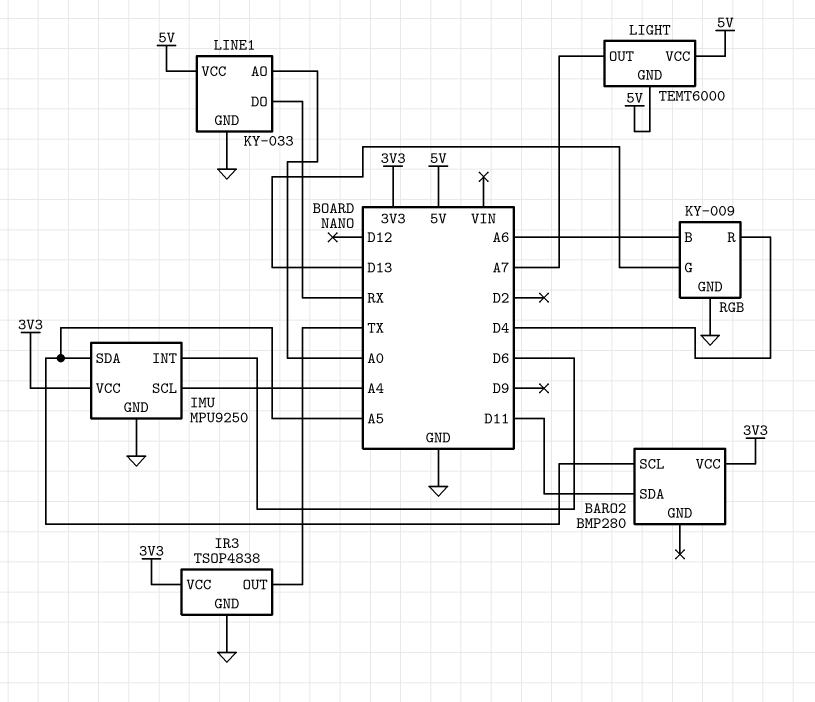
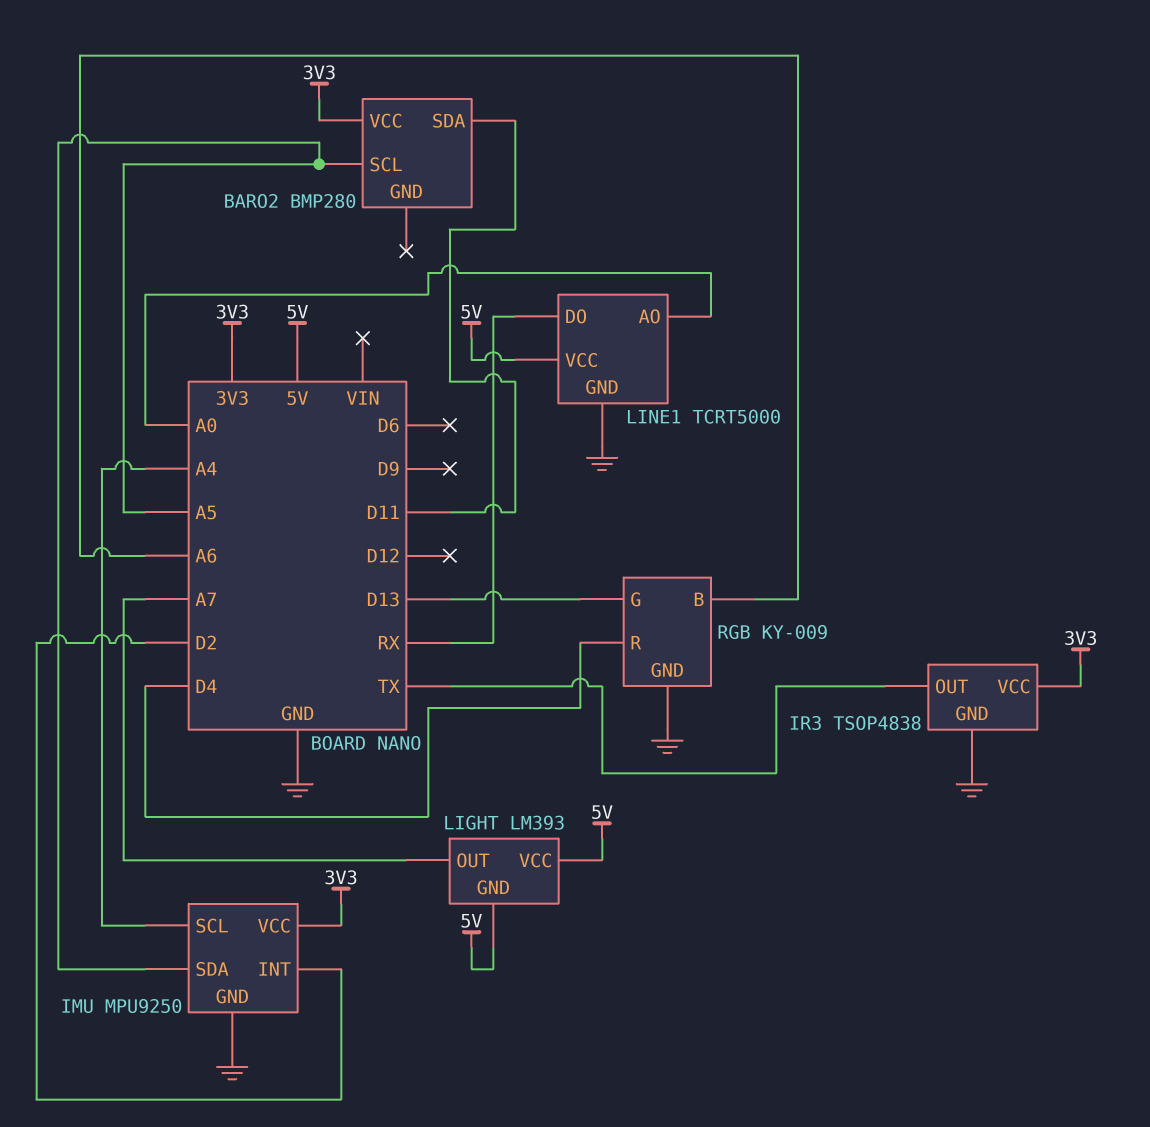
IMU pin INT: D6 -> D2
LIGHT: TEMT6000 -> LM393
LINE1: KY-033 -> TCRT5000

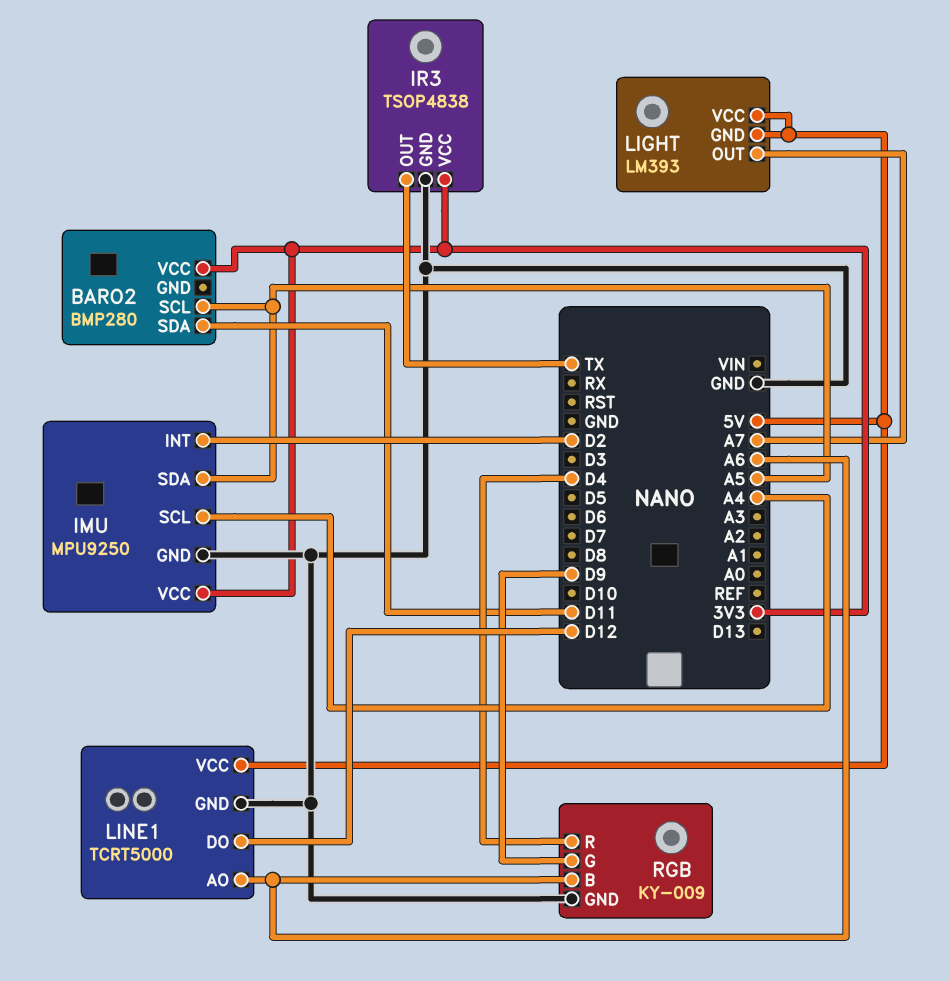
LINE1 pin AO: A0 -> A6
LINE1 pin DO: RX -> D12
RGB pin G: D13 -> D9

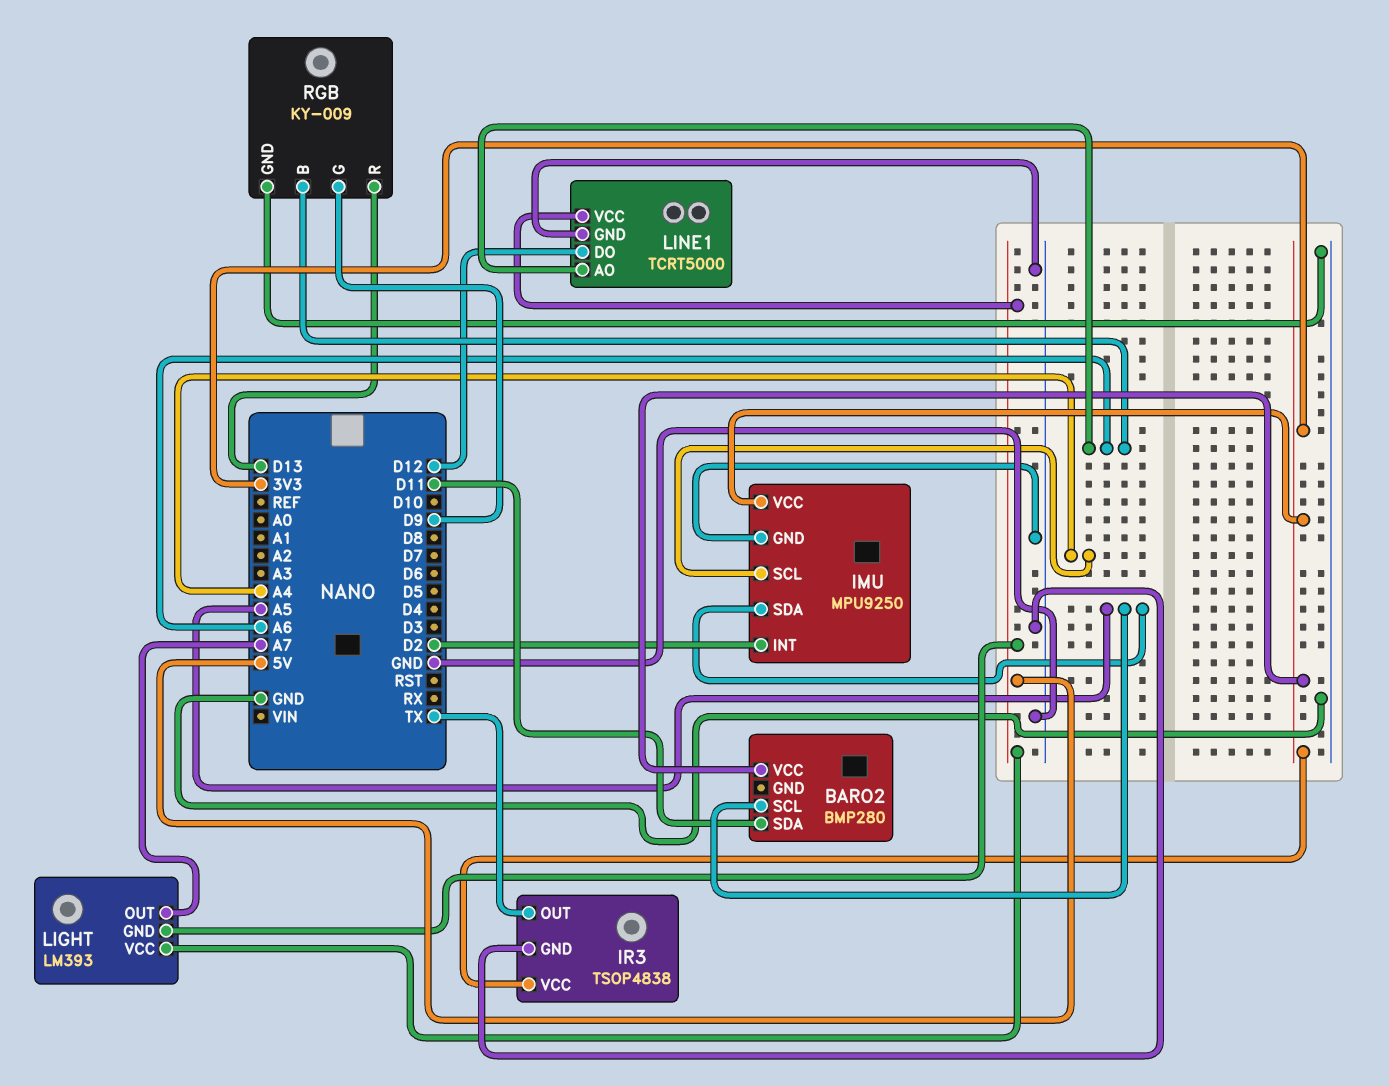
RGB pin R: D4 -> D13

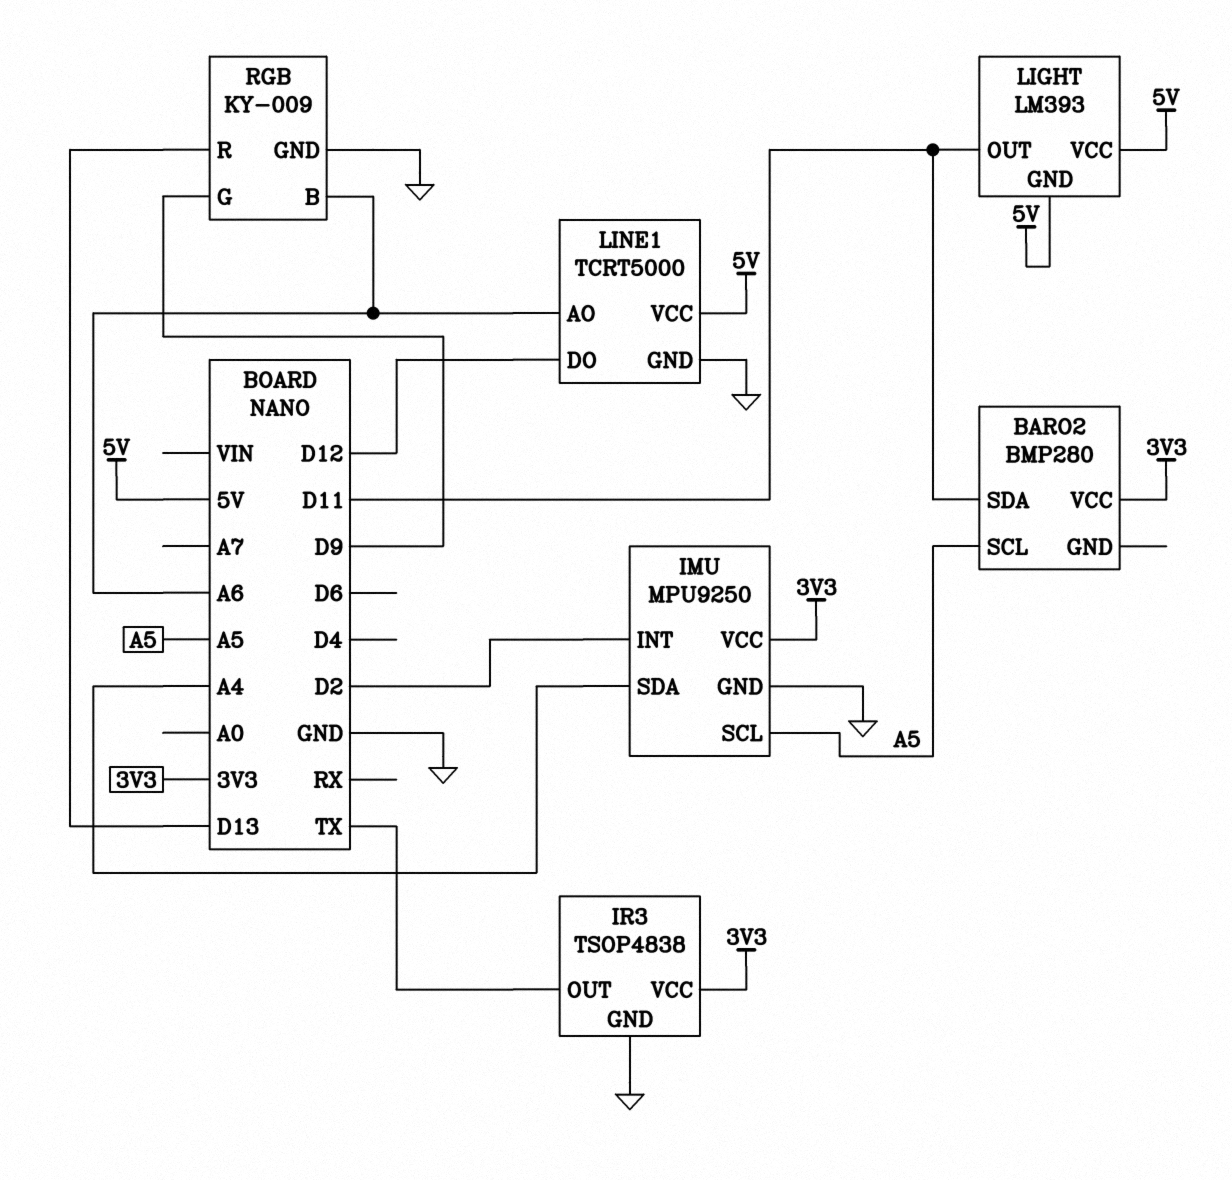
IMU pin SCL: A4 -> A5
IMU pin SDA: A5 -> A4
LIGHT pin OUT: A7 -> D11

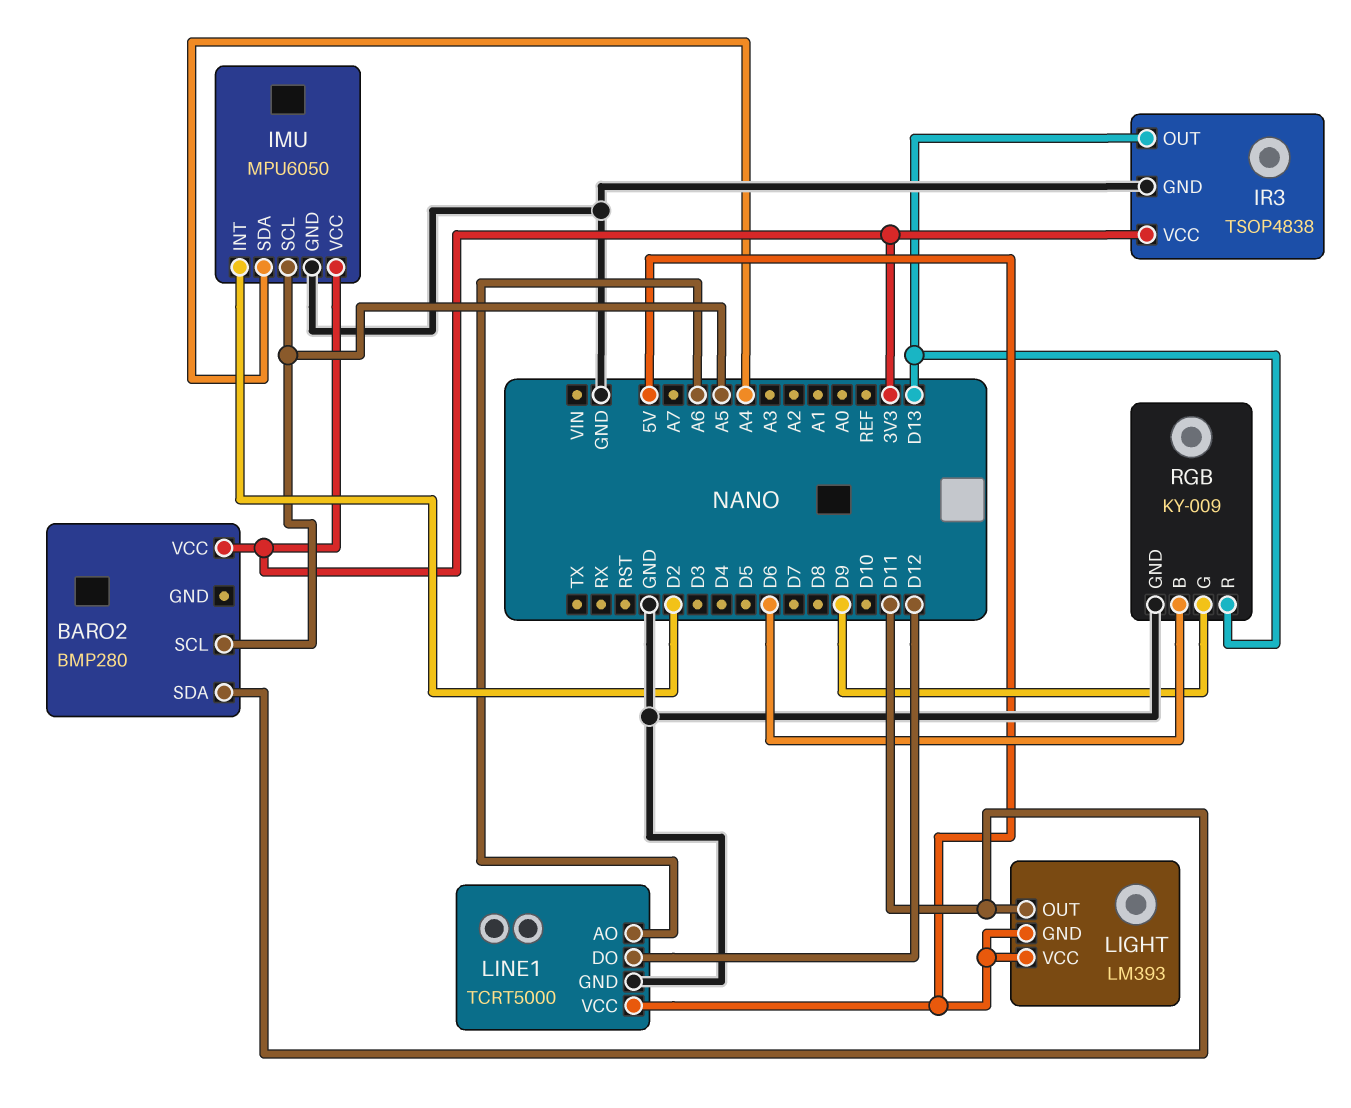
IMU: MPU9250 -> MPU6050
IR3 pin OUT: TX -> D13
RGB pin B: A6 -> D6

